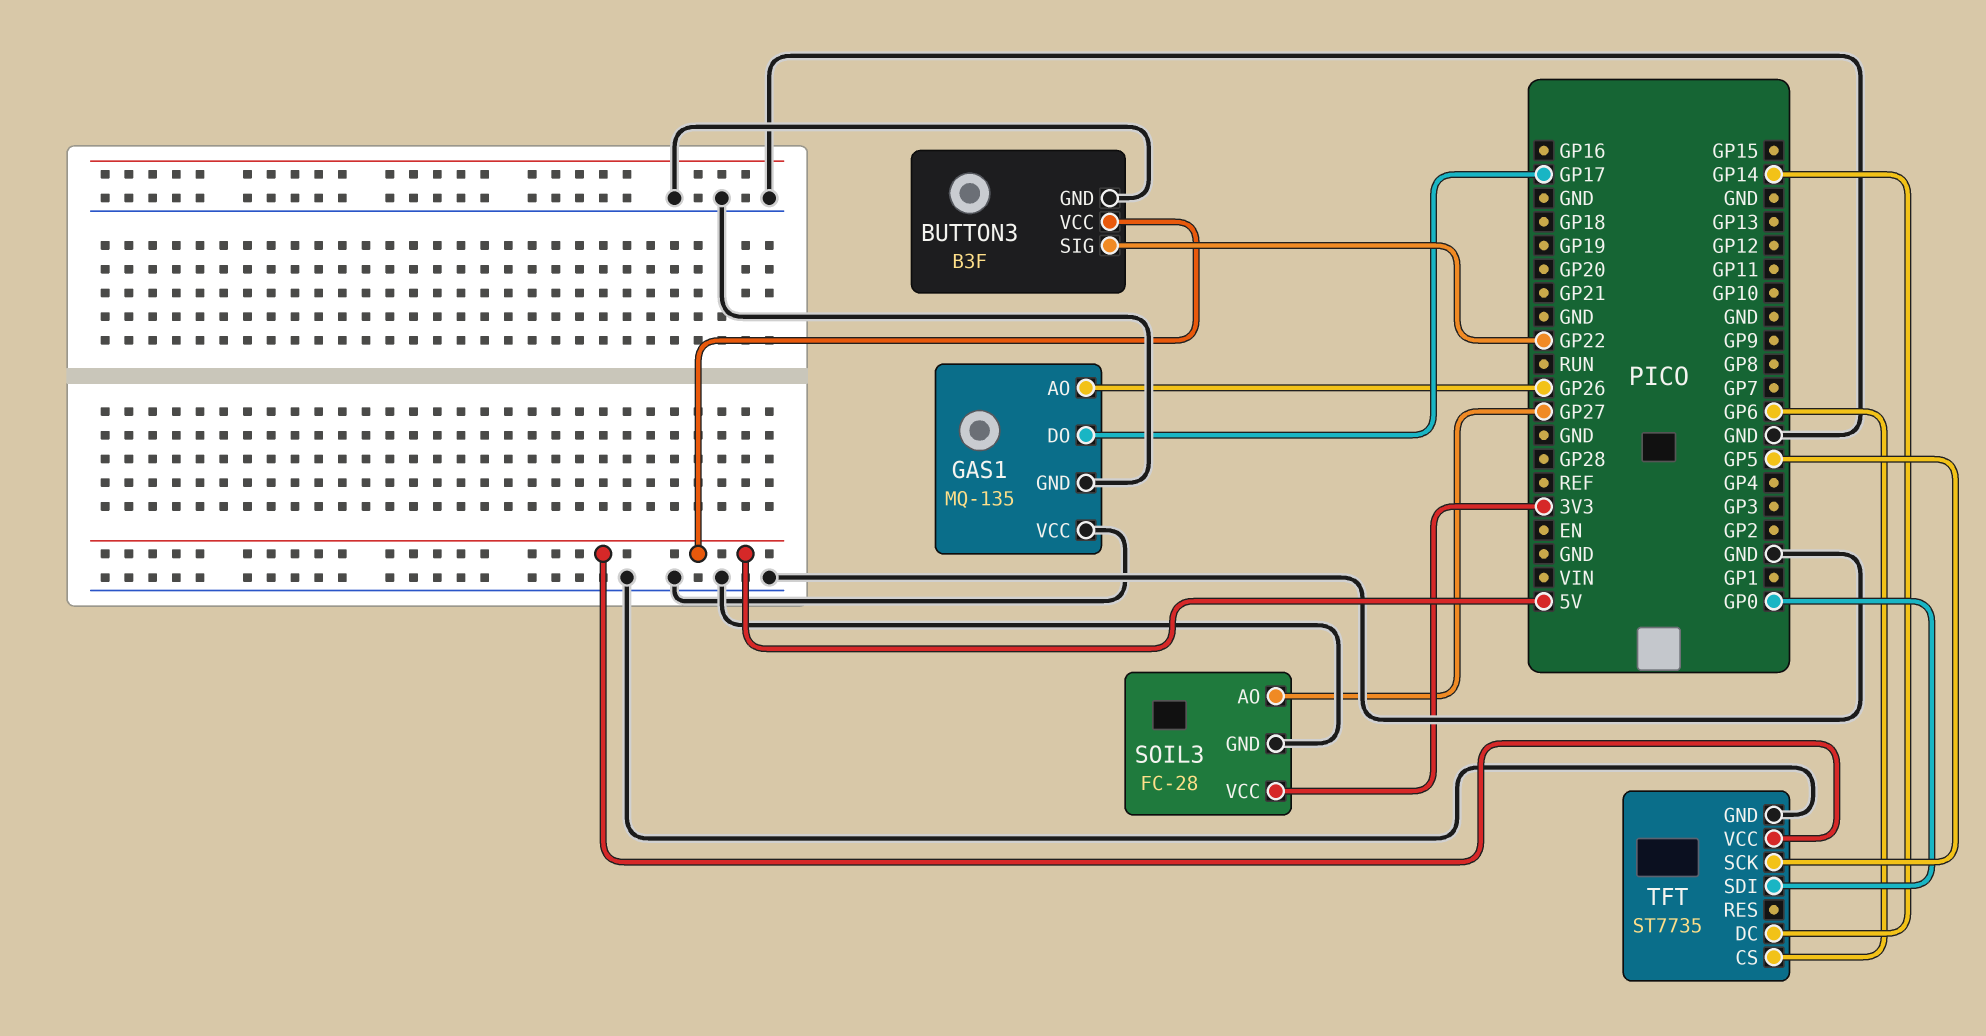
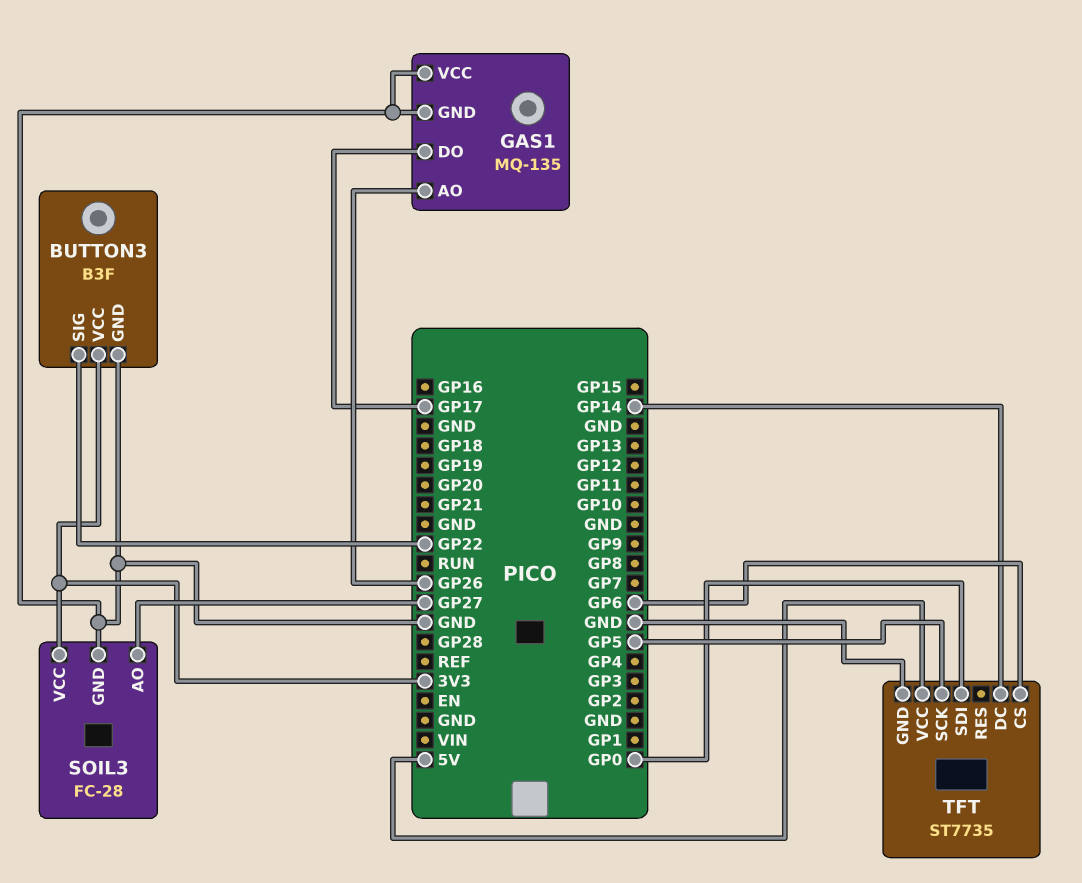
BUTTON3 pin VCC: 5V -> 3V3

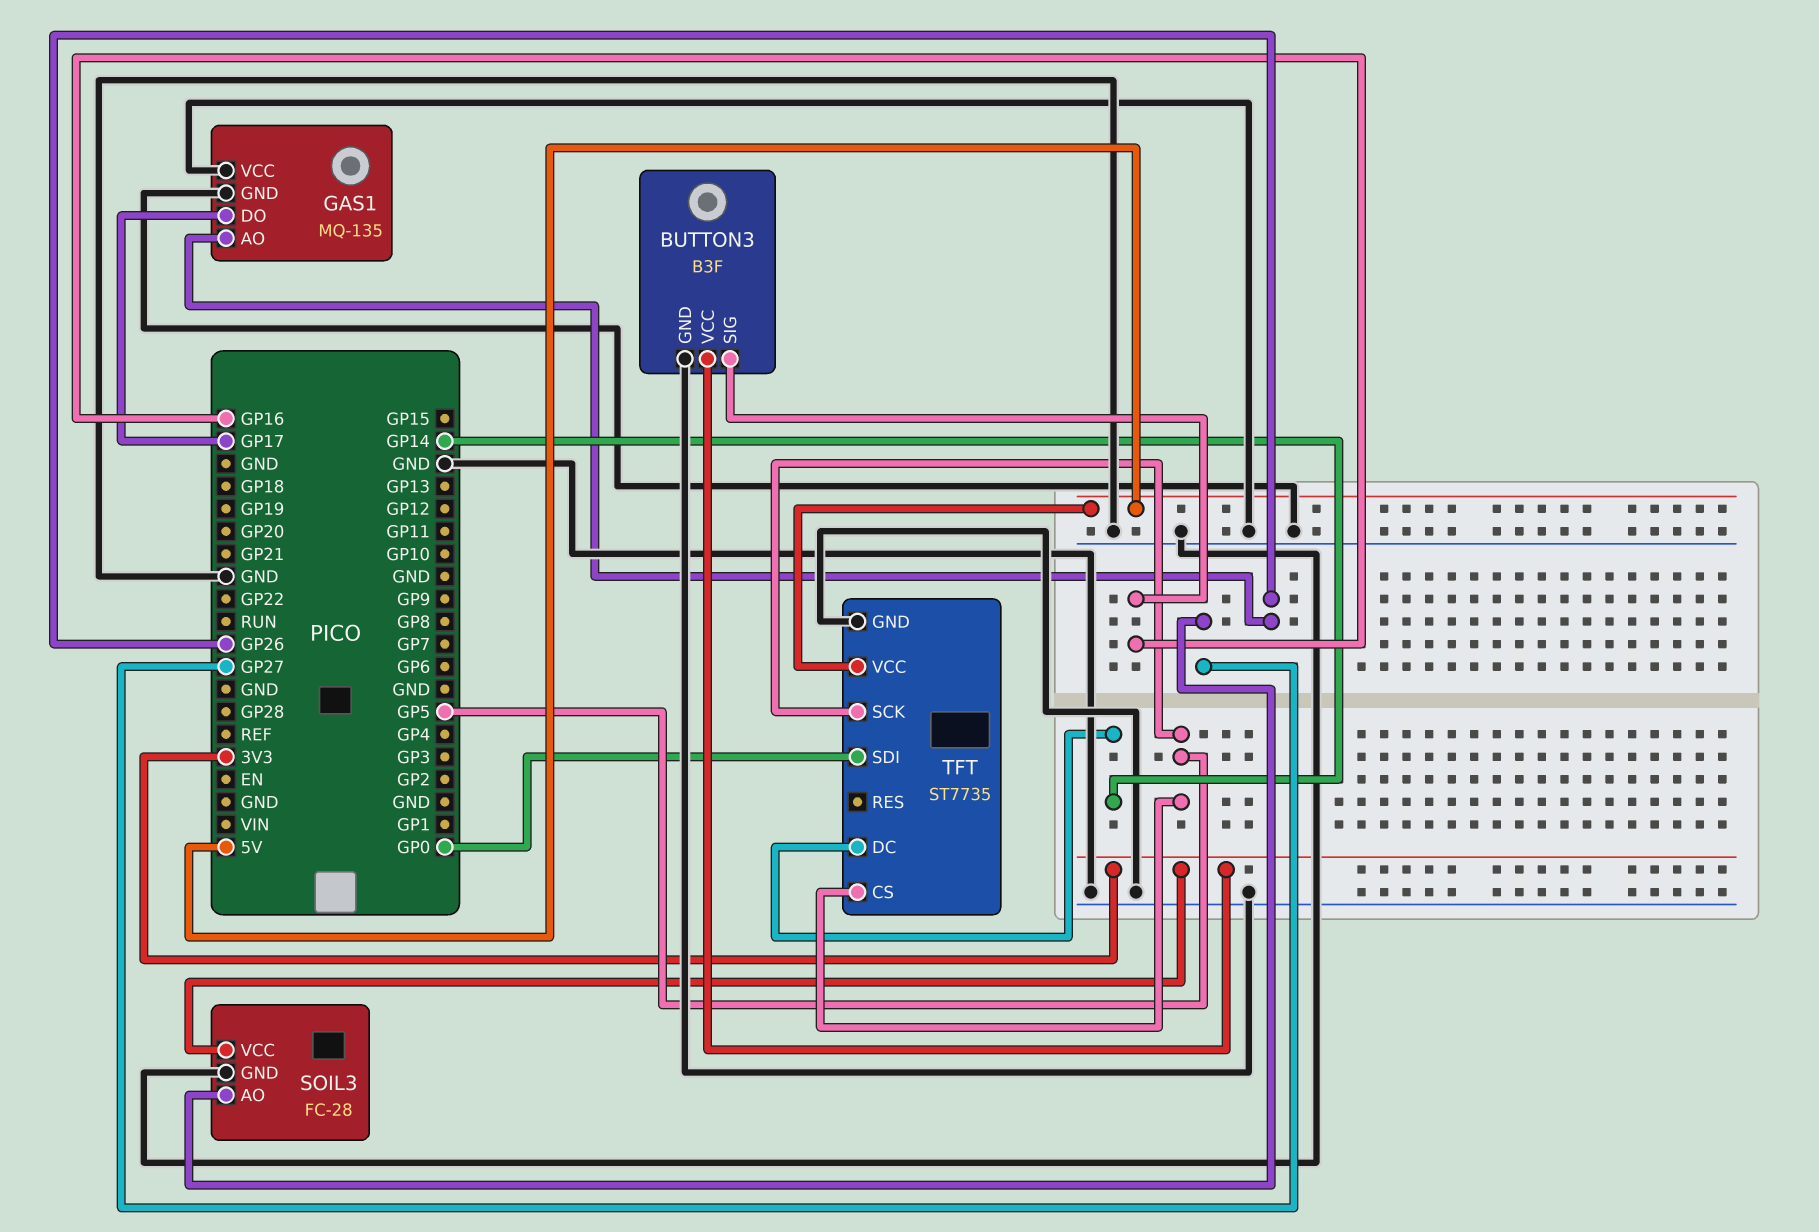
BUTTON3 pin SIG: GP22 -> GP16
TFT pin CS: GP6 -> GP5

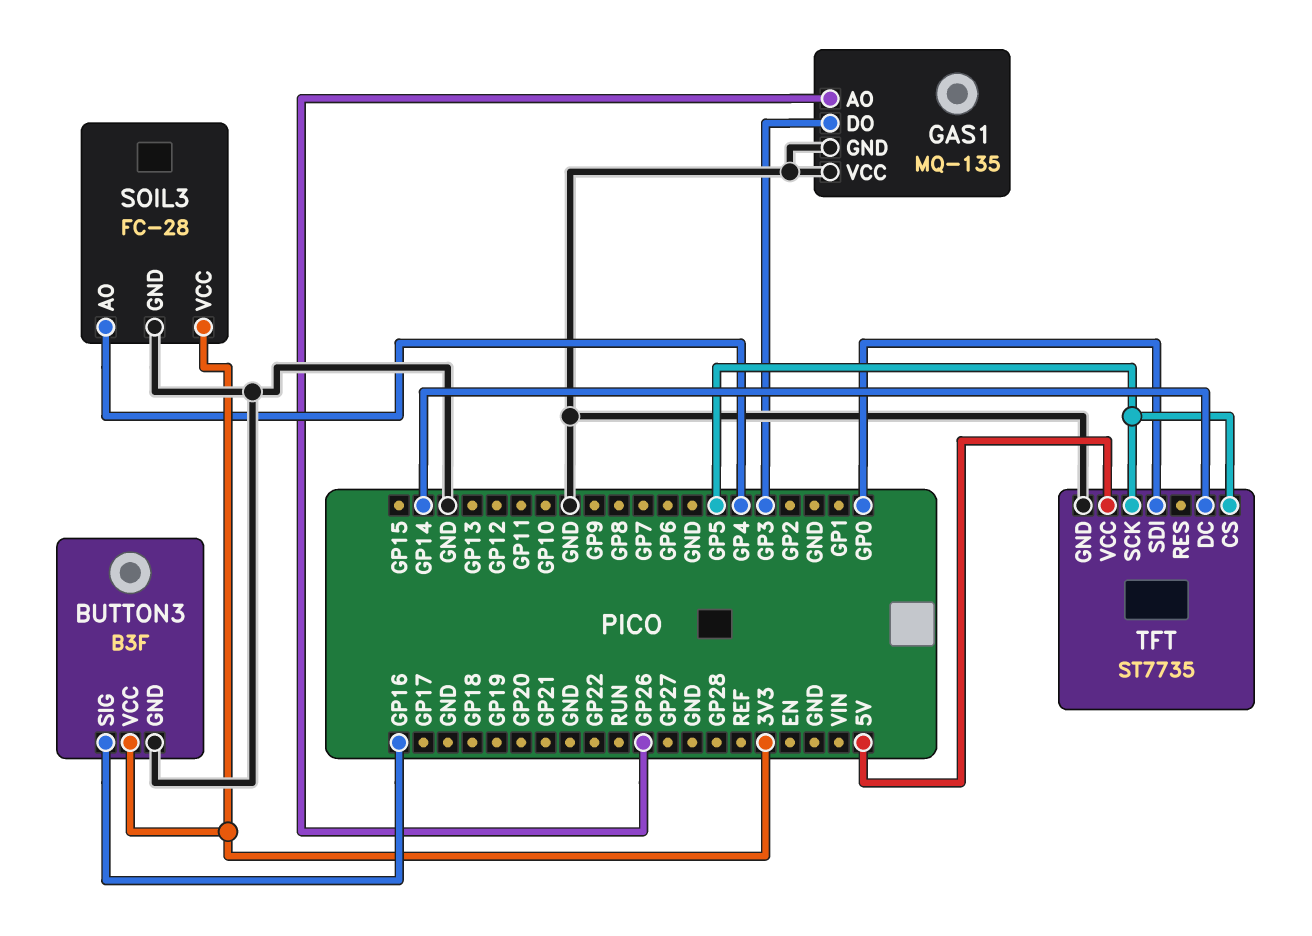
GAS1 pin DO: GP17 -> GP3
SOIL3 pin AO: GP27 -> GP4

